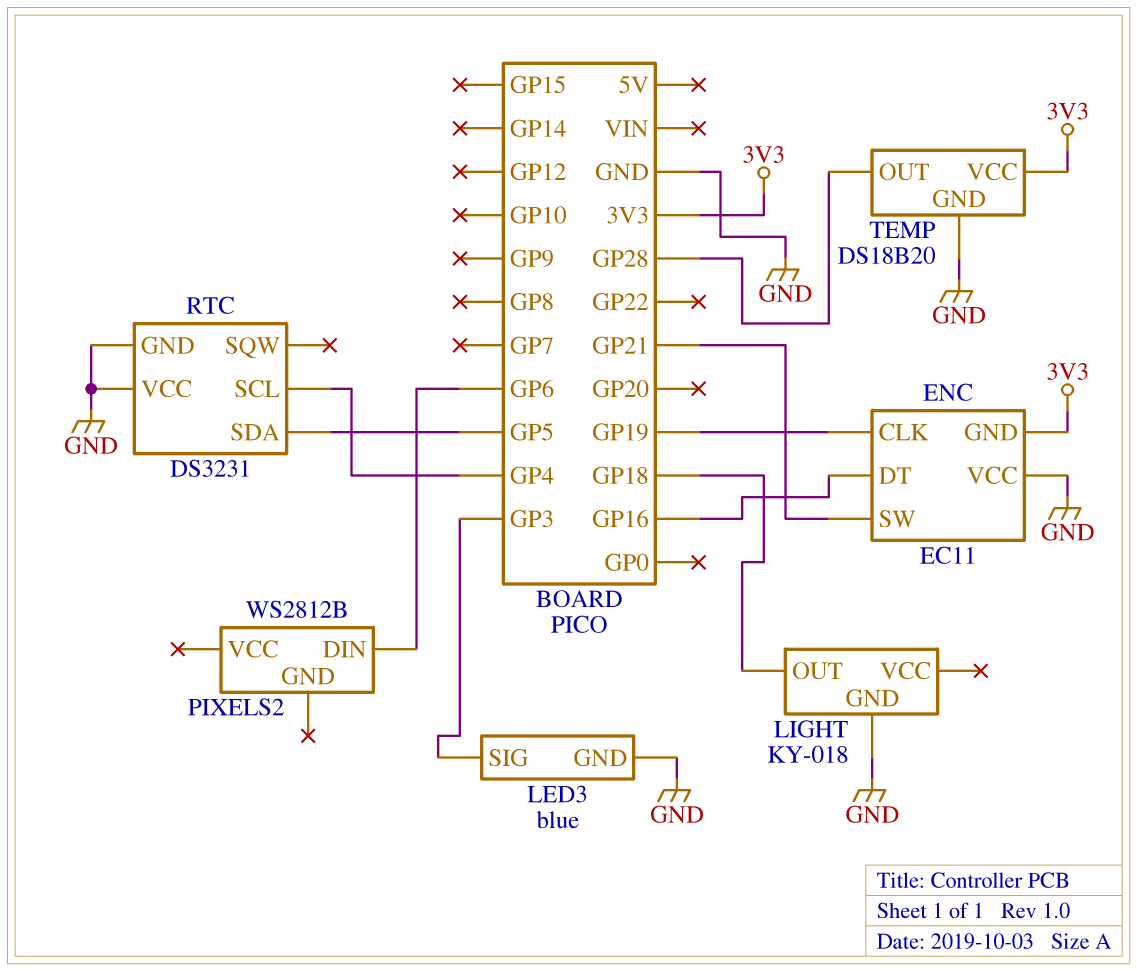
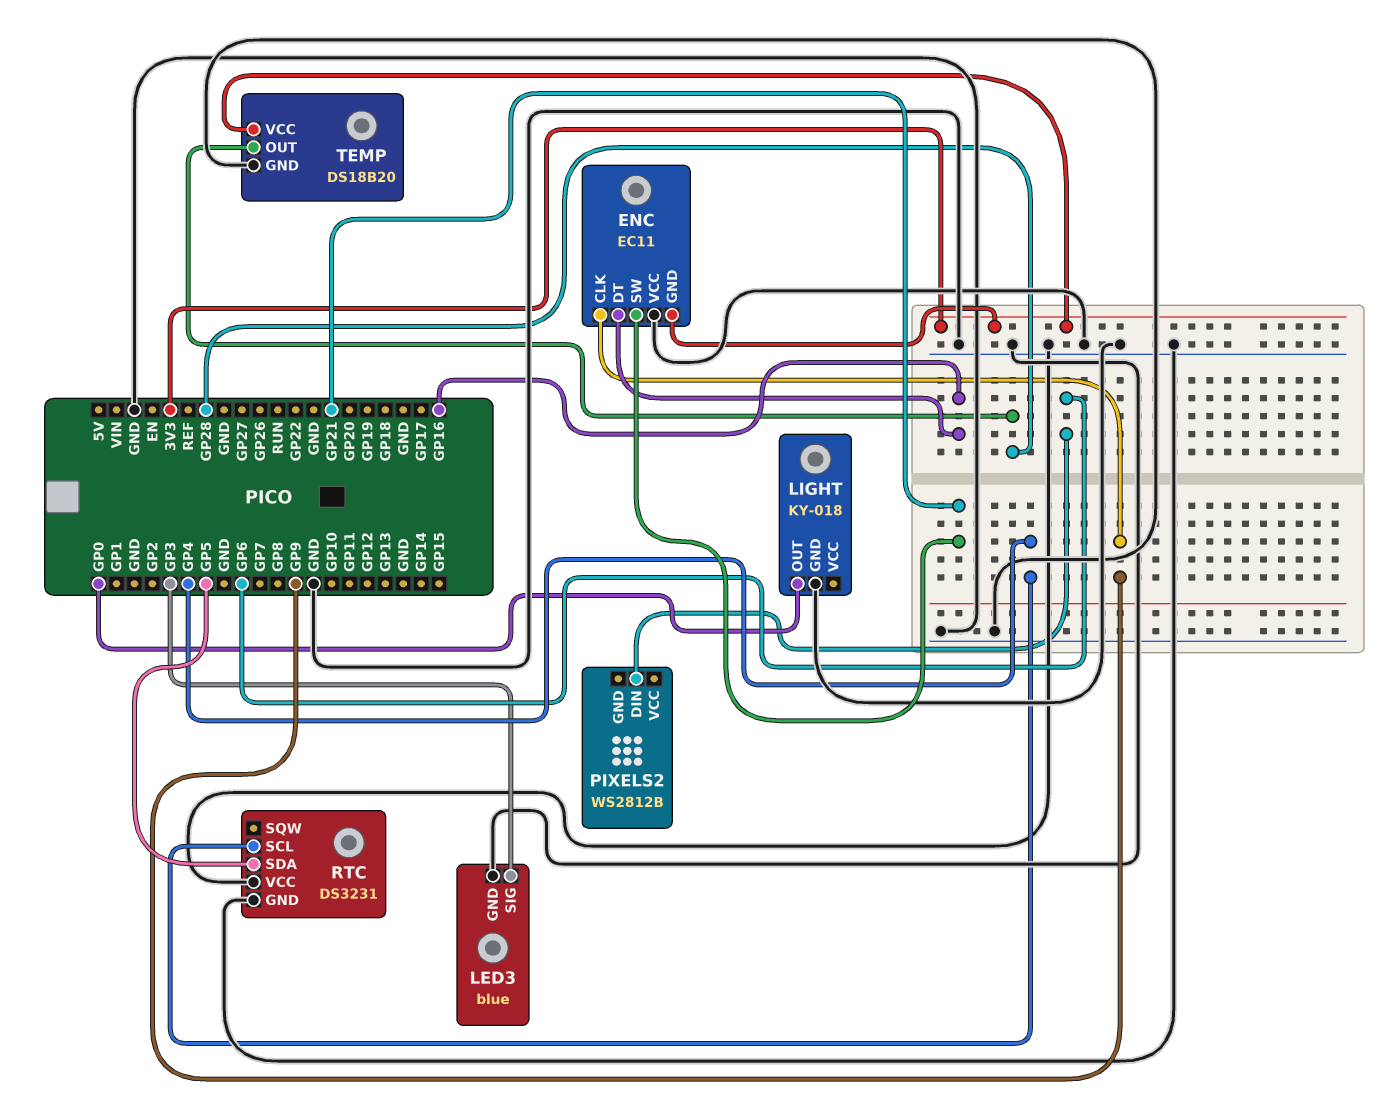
ENC pin CLK: GP19 -> GP9
LIGHT pin OUT: GP18 -> GP0

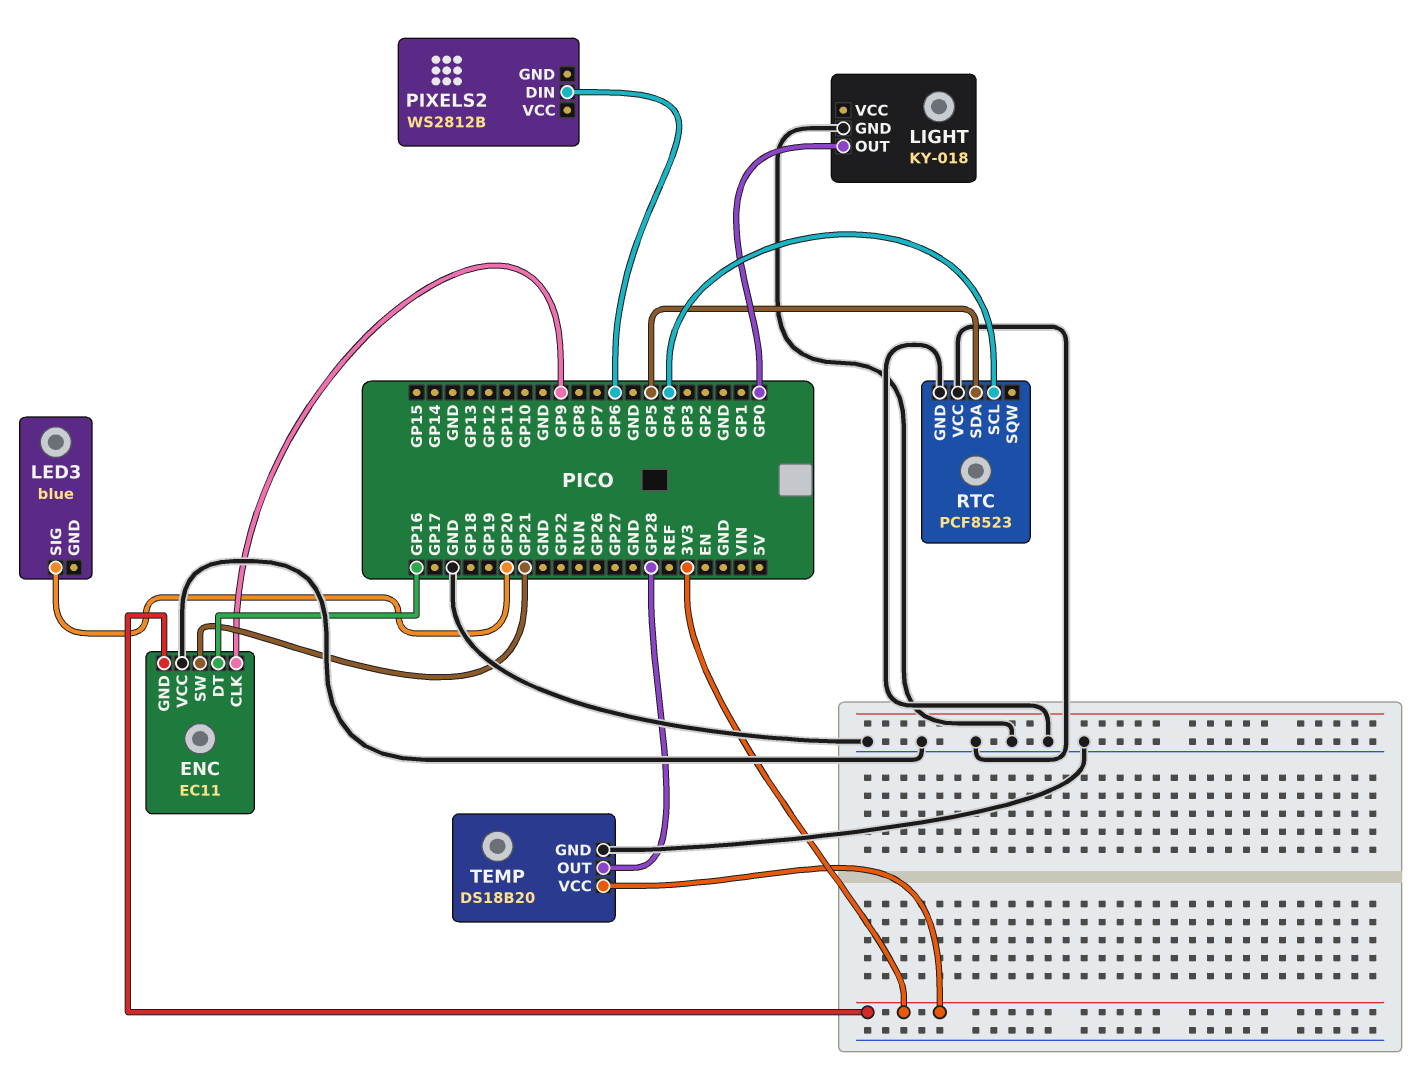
LED3 pin GND: GND -> none
LED3 pin SIG: GP3 -> GP20
RTC: DS3231 -> PCF8523

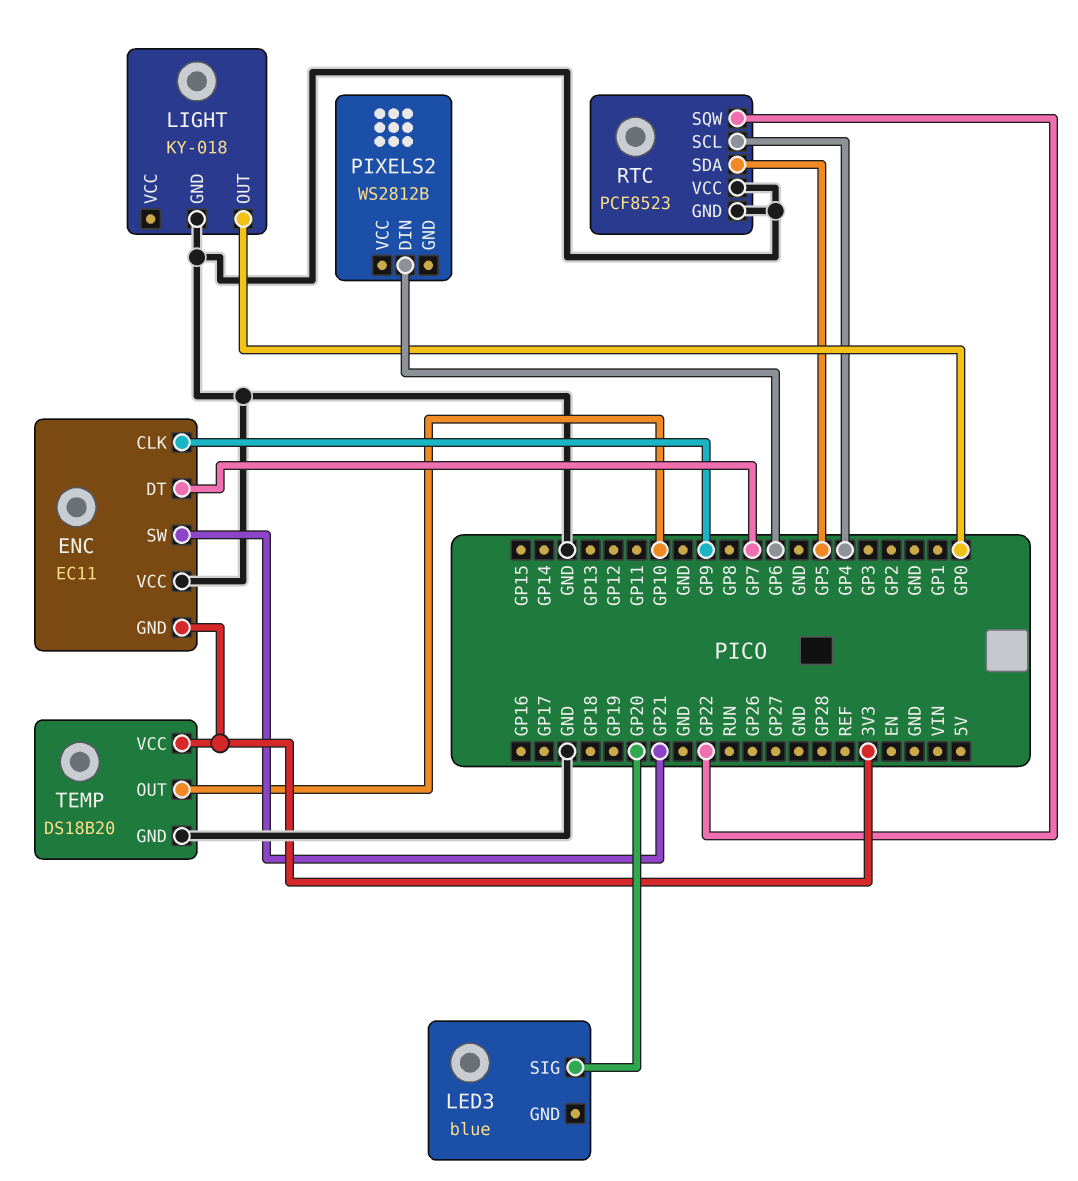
ENC pin DT: GP16 -> GP7
RTC pin SQW: none -> GP22
TEMP pin OUT: GP28 -> GP10

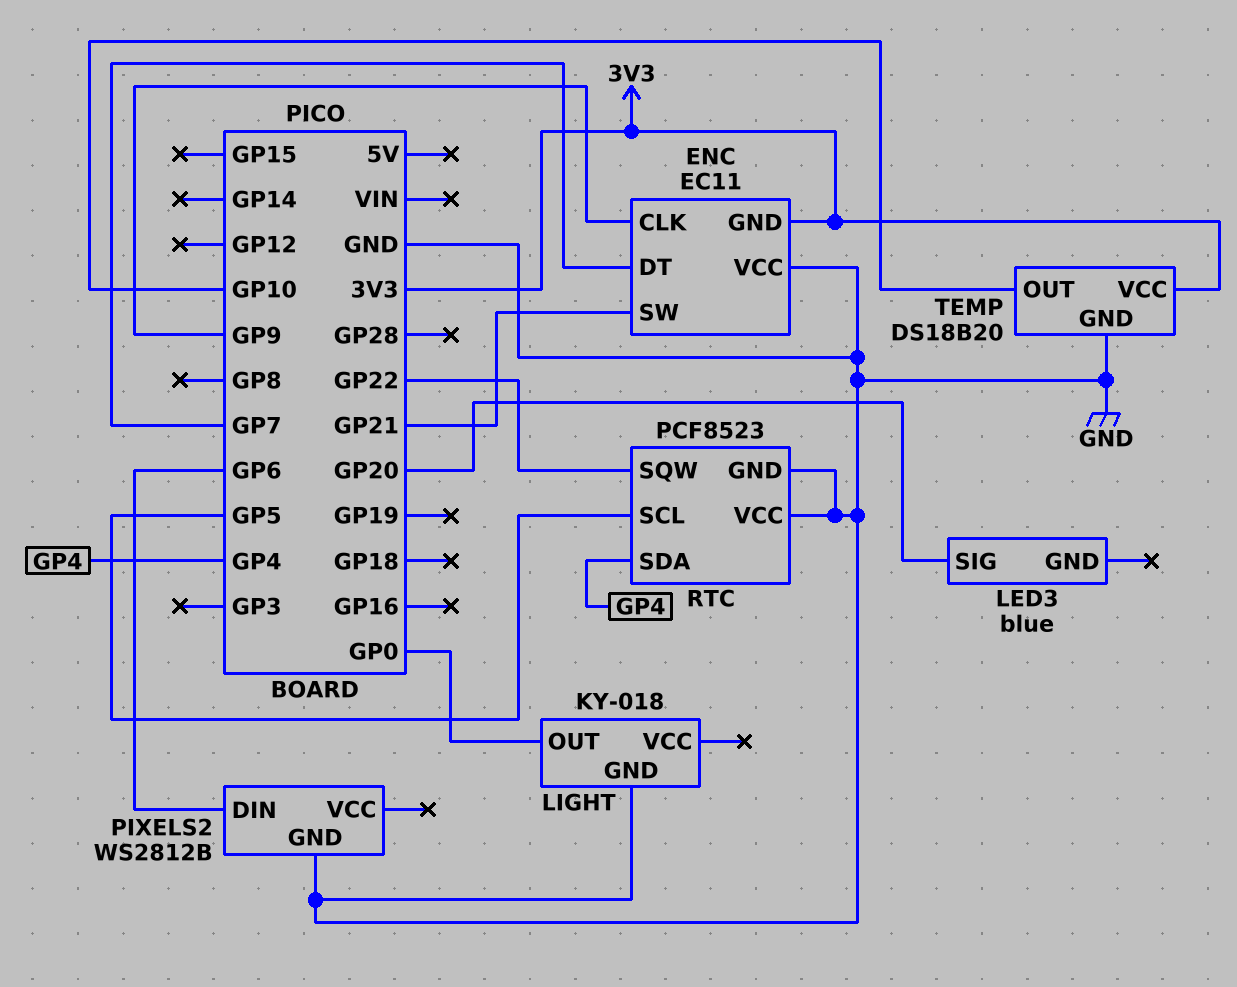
PIXELS2 pin GND: none -> GND
RTC pin SCL: GP4 -> GP5
RTC pin SDA: GP5 -> GP4

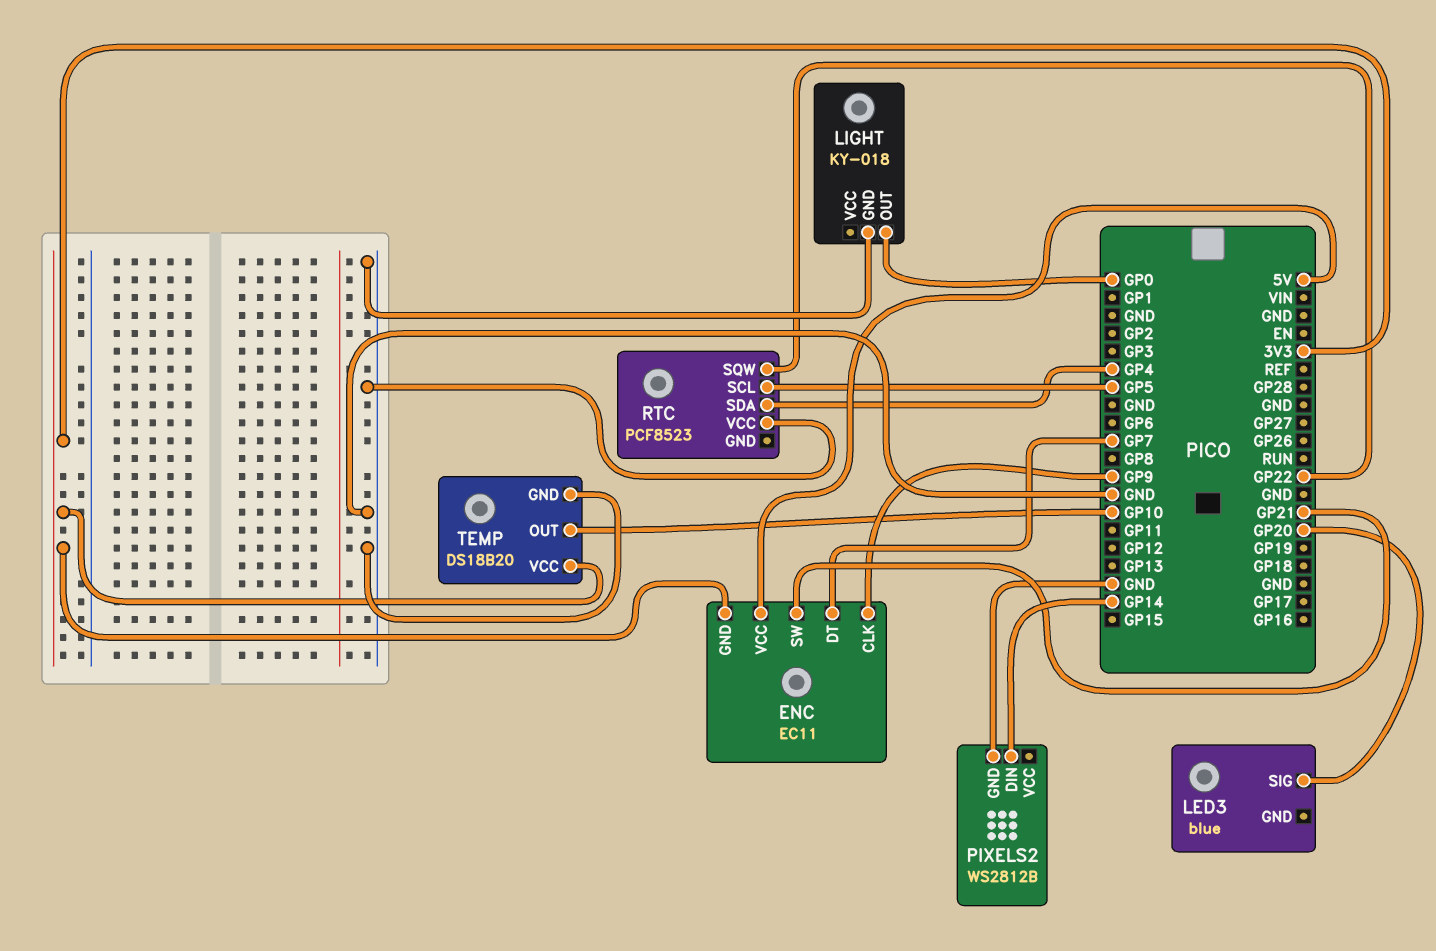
ENC pin VCC: GND -> 5V
PIXELS2 pin DIN: GP6 -> GP14
RTC pin GND: GND -> none

